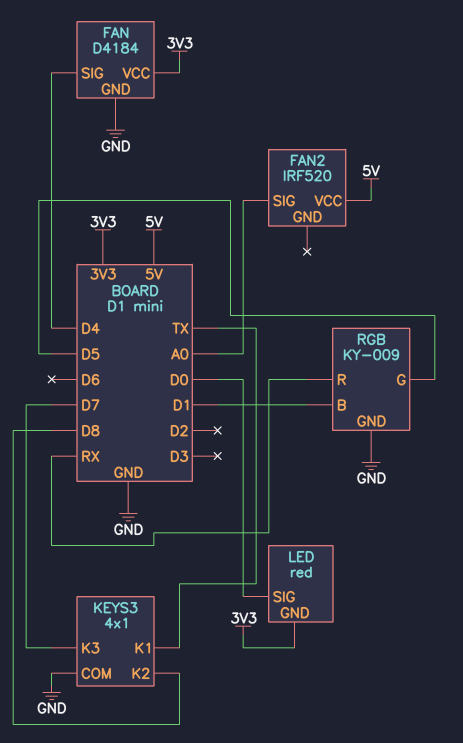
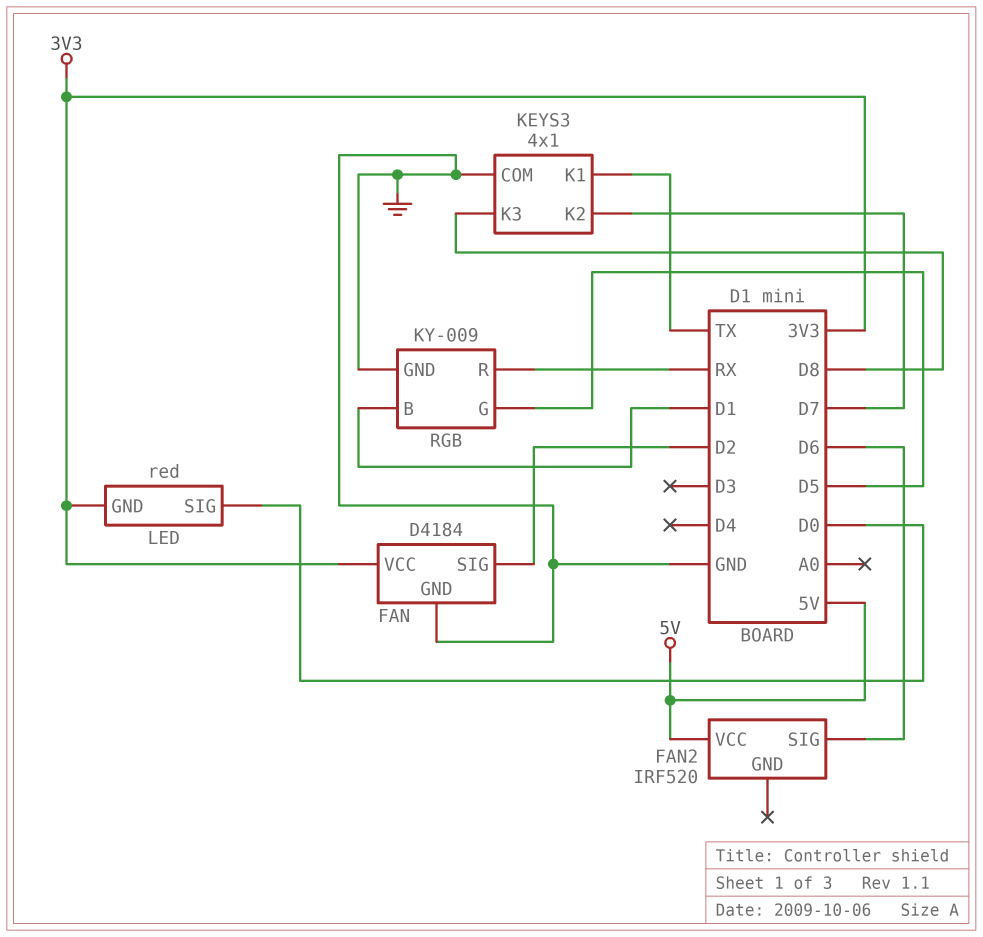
FAN pin SIG: D4 -> D2
FAN2 pin SIG: A0 -> D6
KEYS3 pin K2: D8 -> D7
KEYS3 pin K3: D7 -> D8

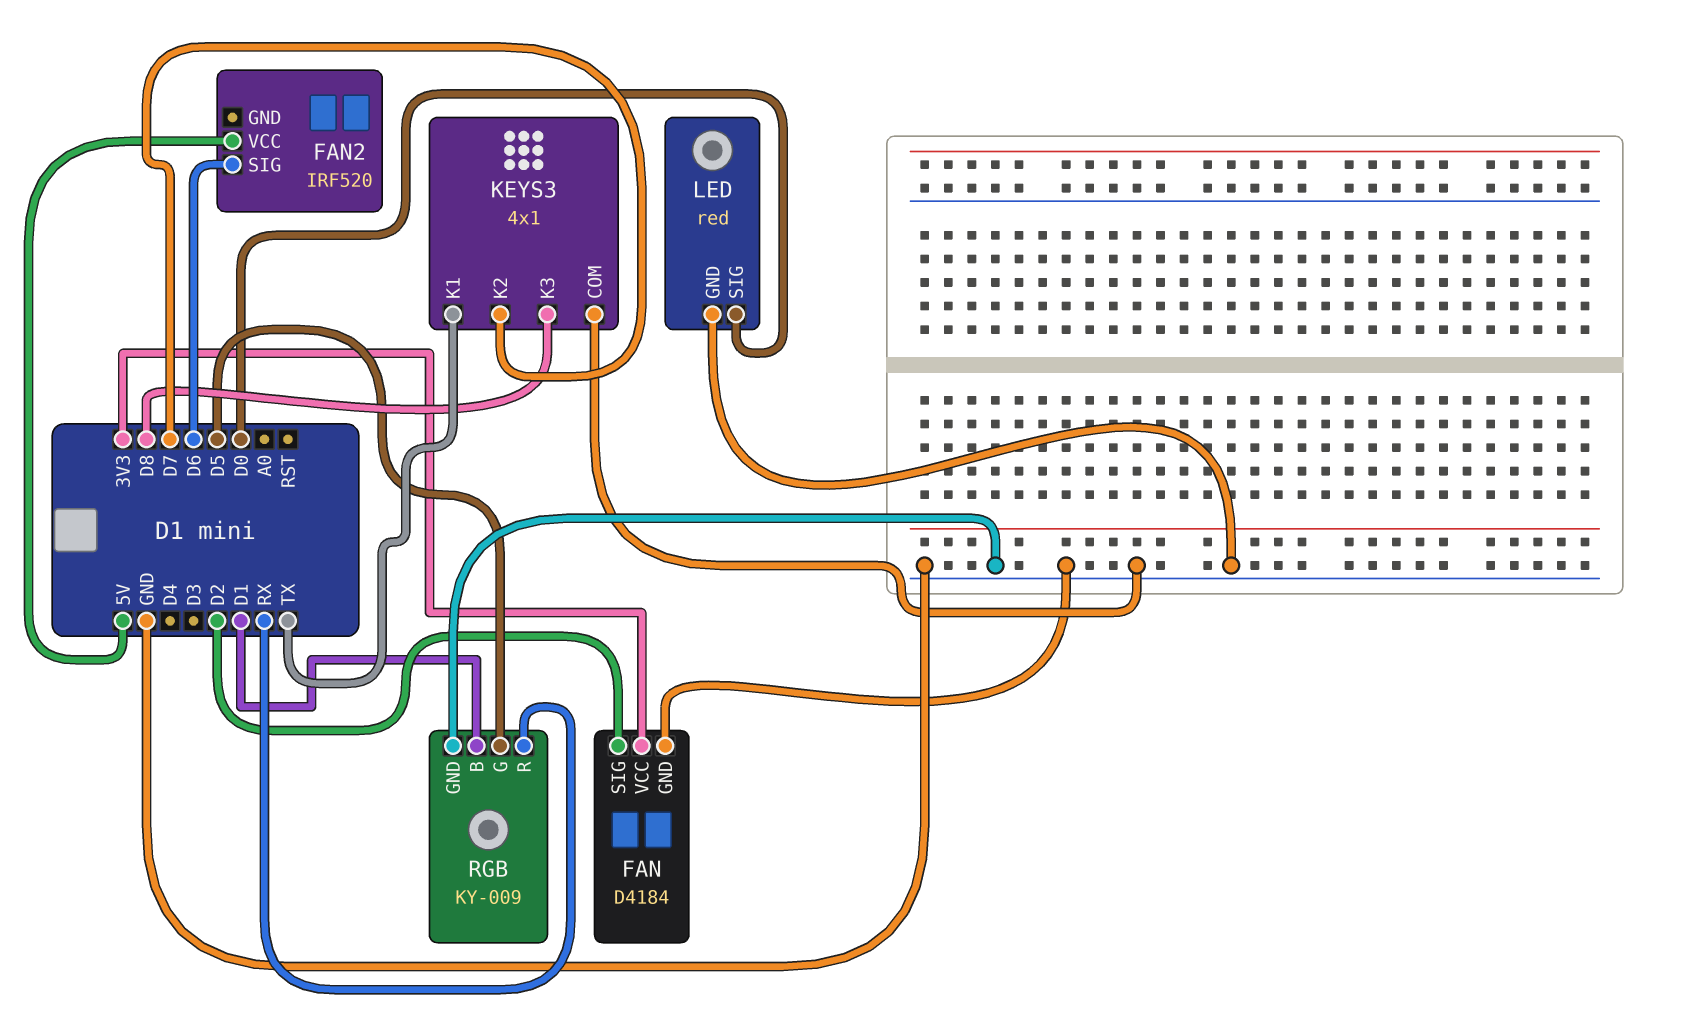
LED pin GND: 3V3 -> GND

